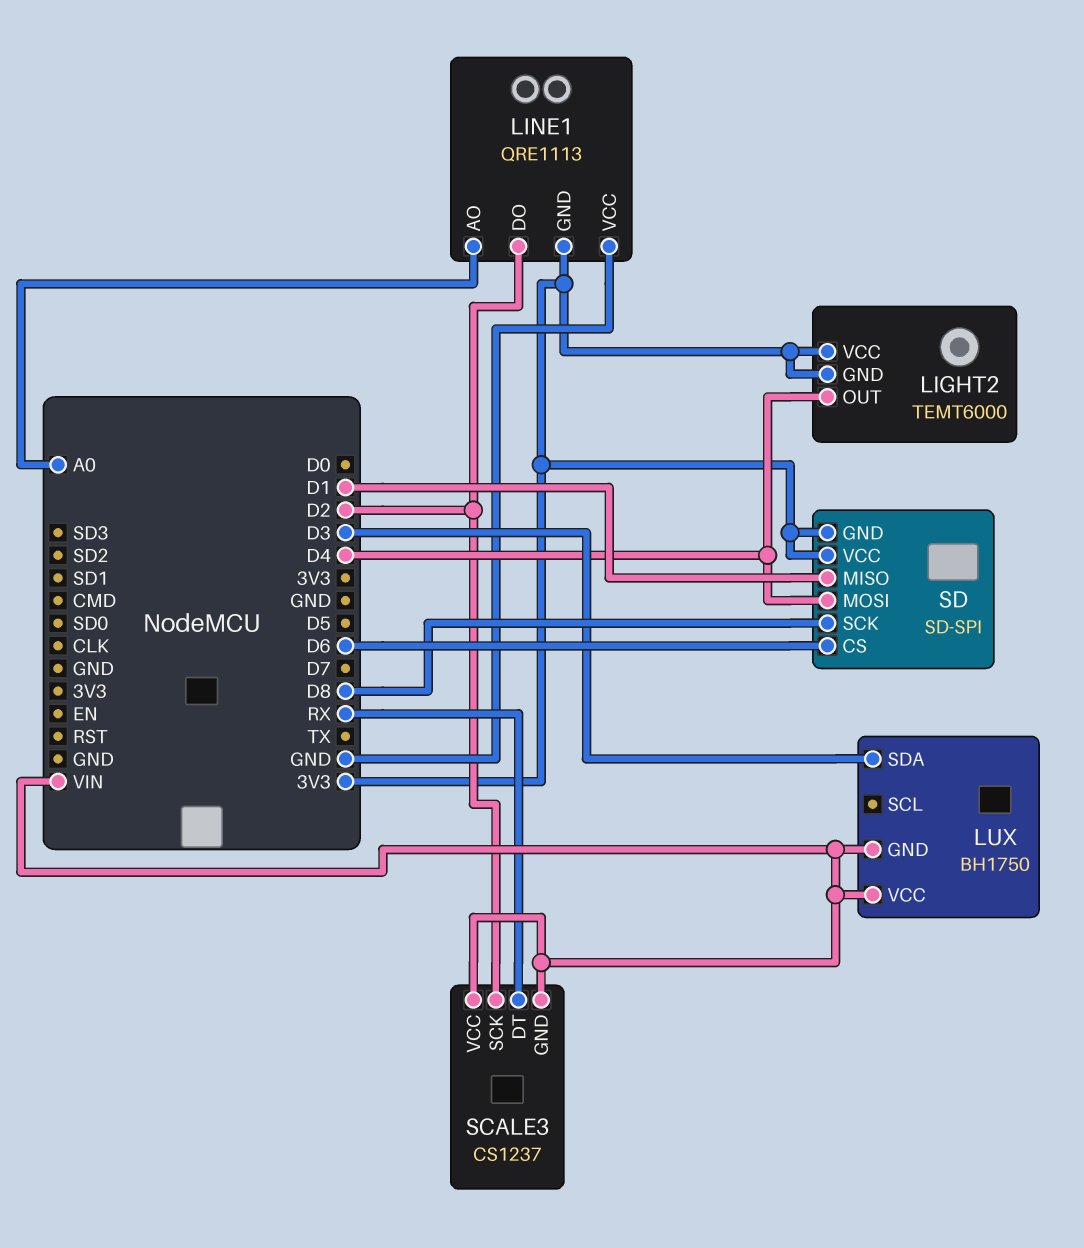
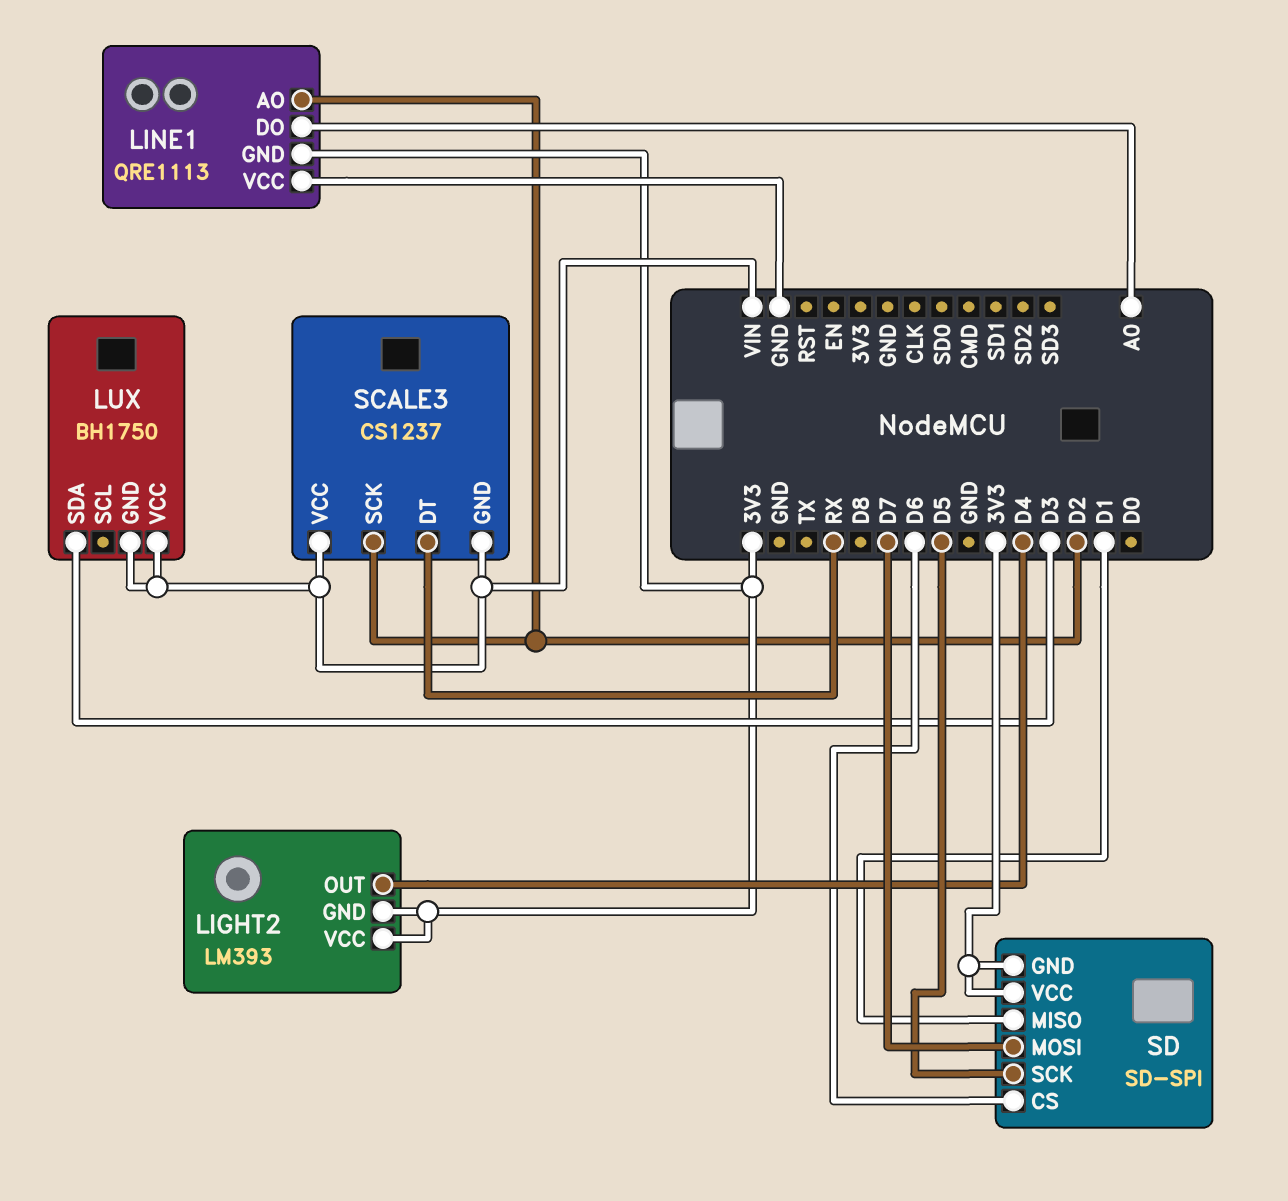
LIGHT2: TEMT6000 -> LM393
LINE1 pin AO: A0 -> D2
LINE1 pin DO: D2 -> A0
SD pin MOSI: D4 -> D7
SD pin SCK: D8 -> D5

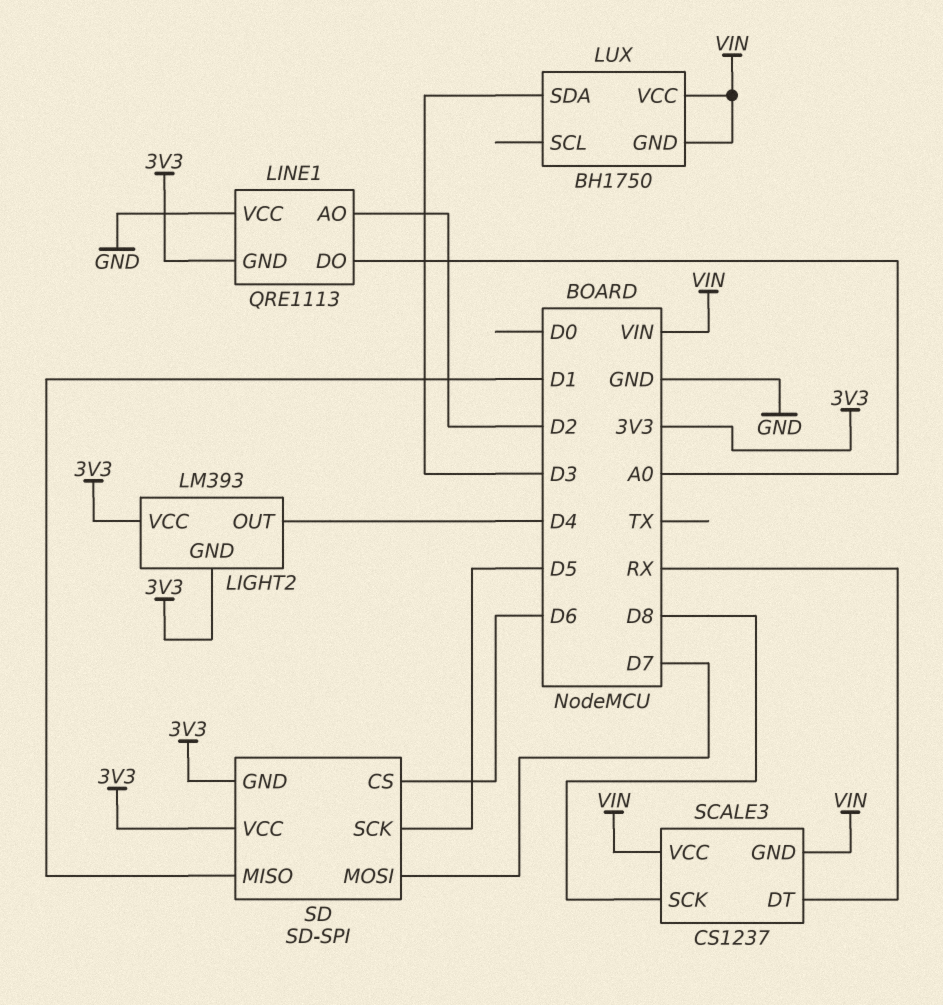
SCALE3 pin SCK: D2 -> D8

